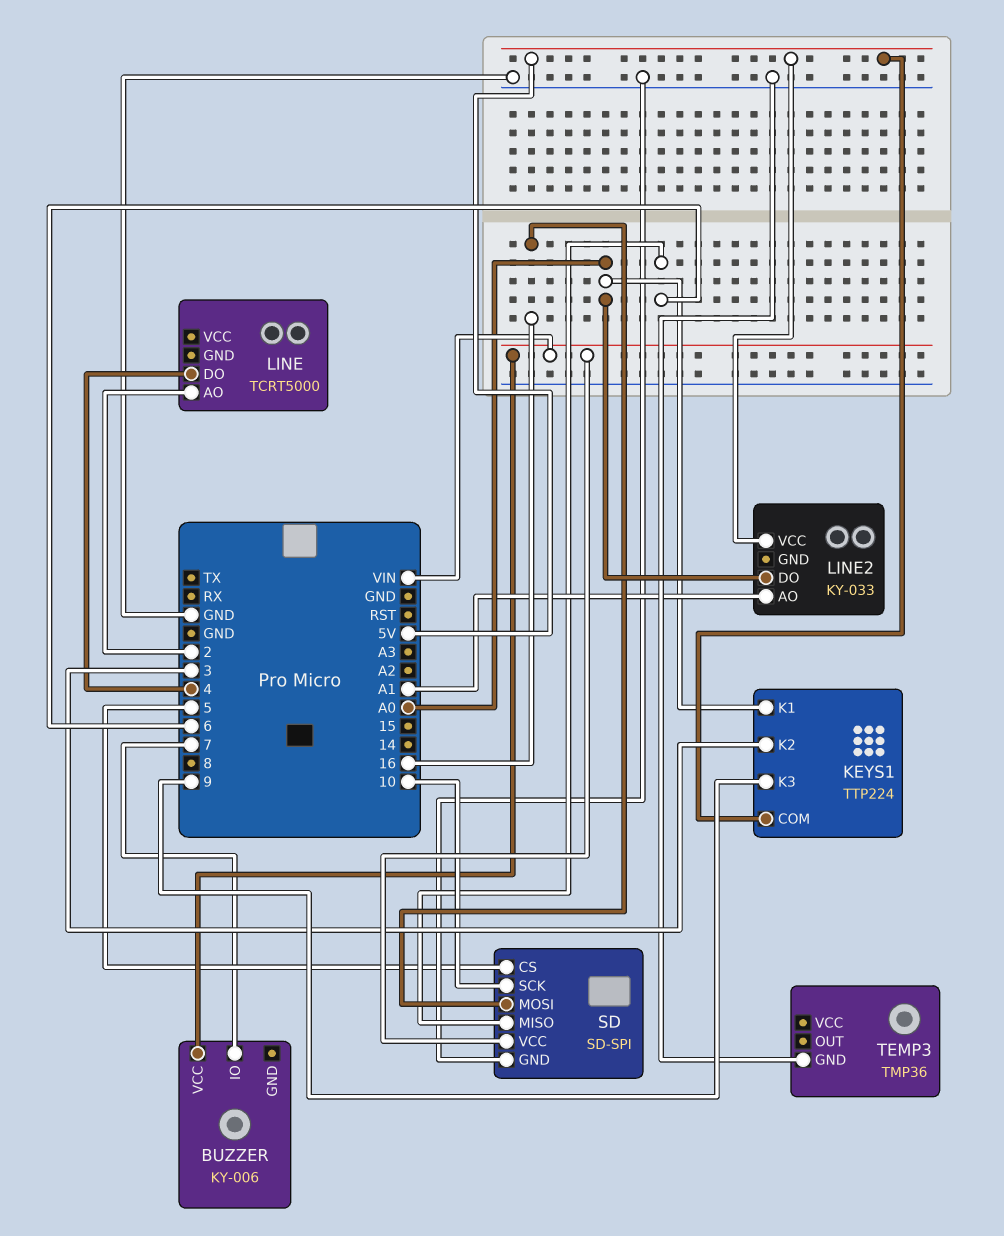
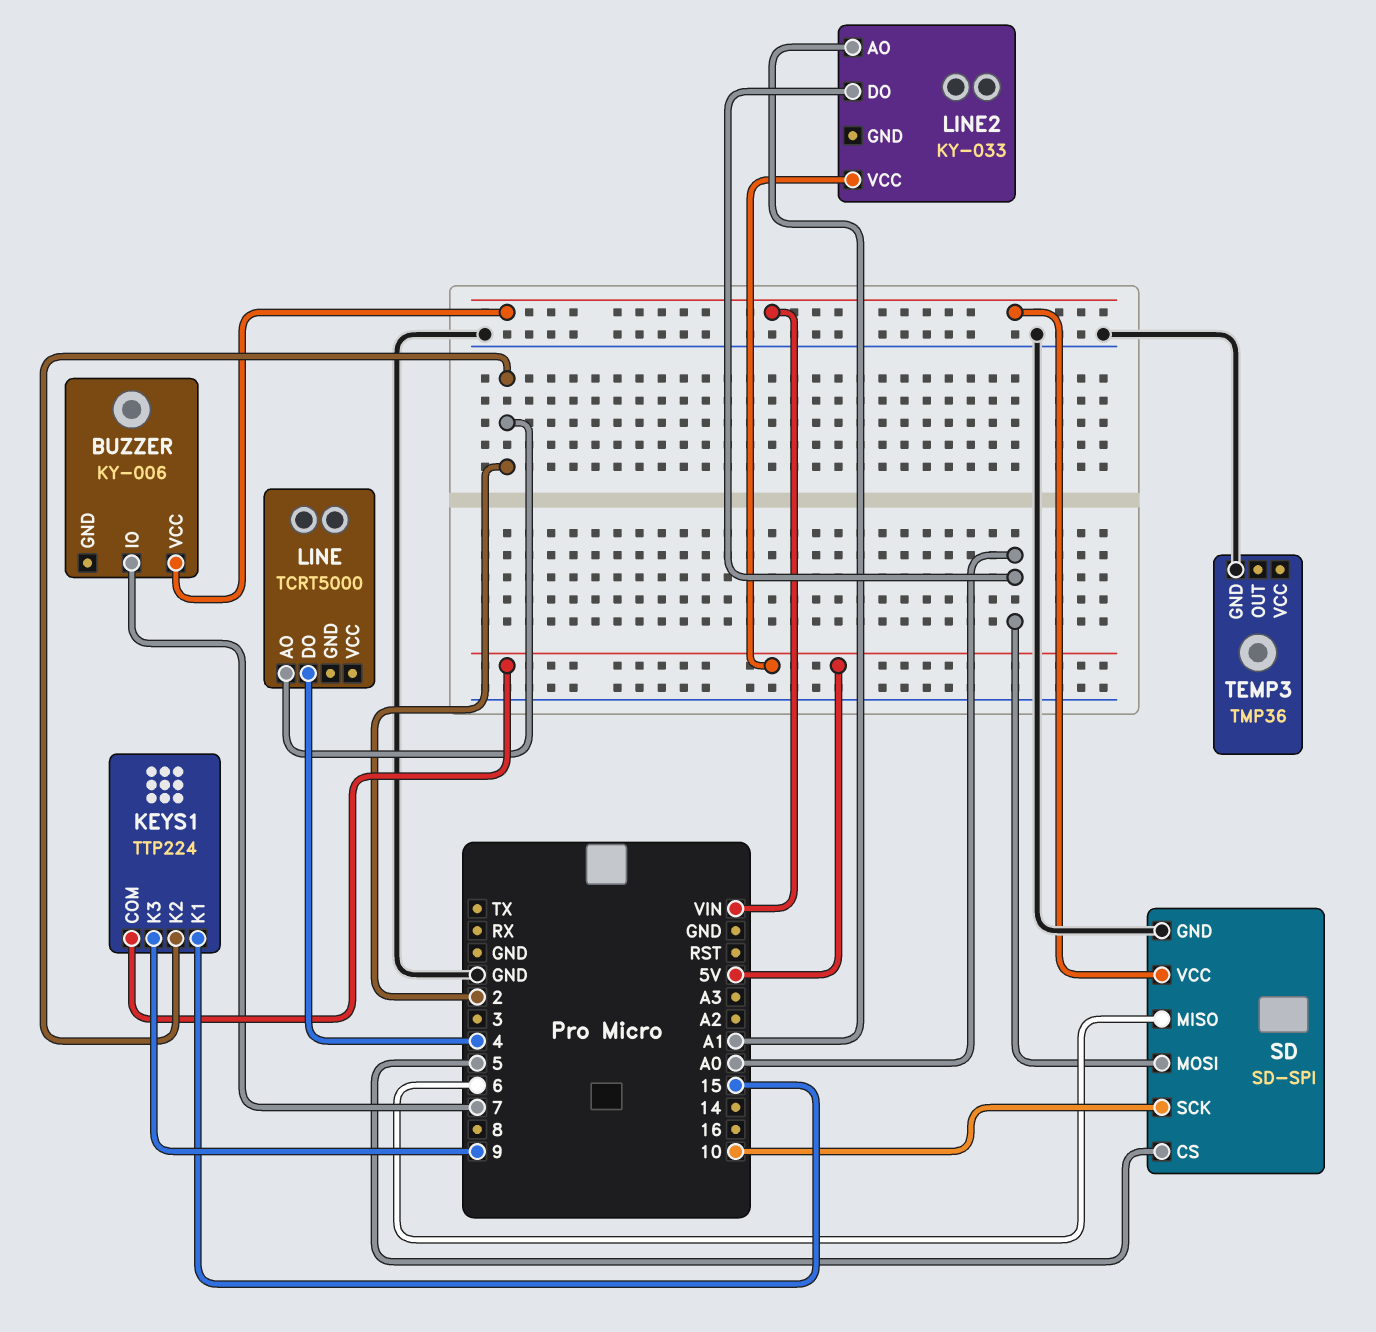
KEYS1 pin K1: A0 -> 15
KEYS1 pin K2: 3 -> 2
SD pin MOSI: 16 -> A0

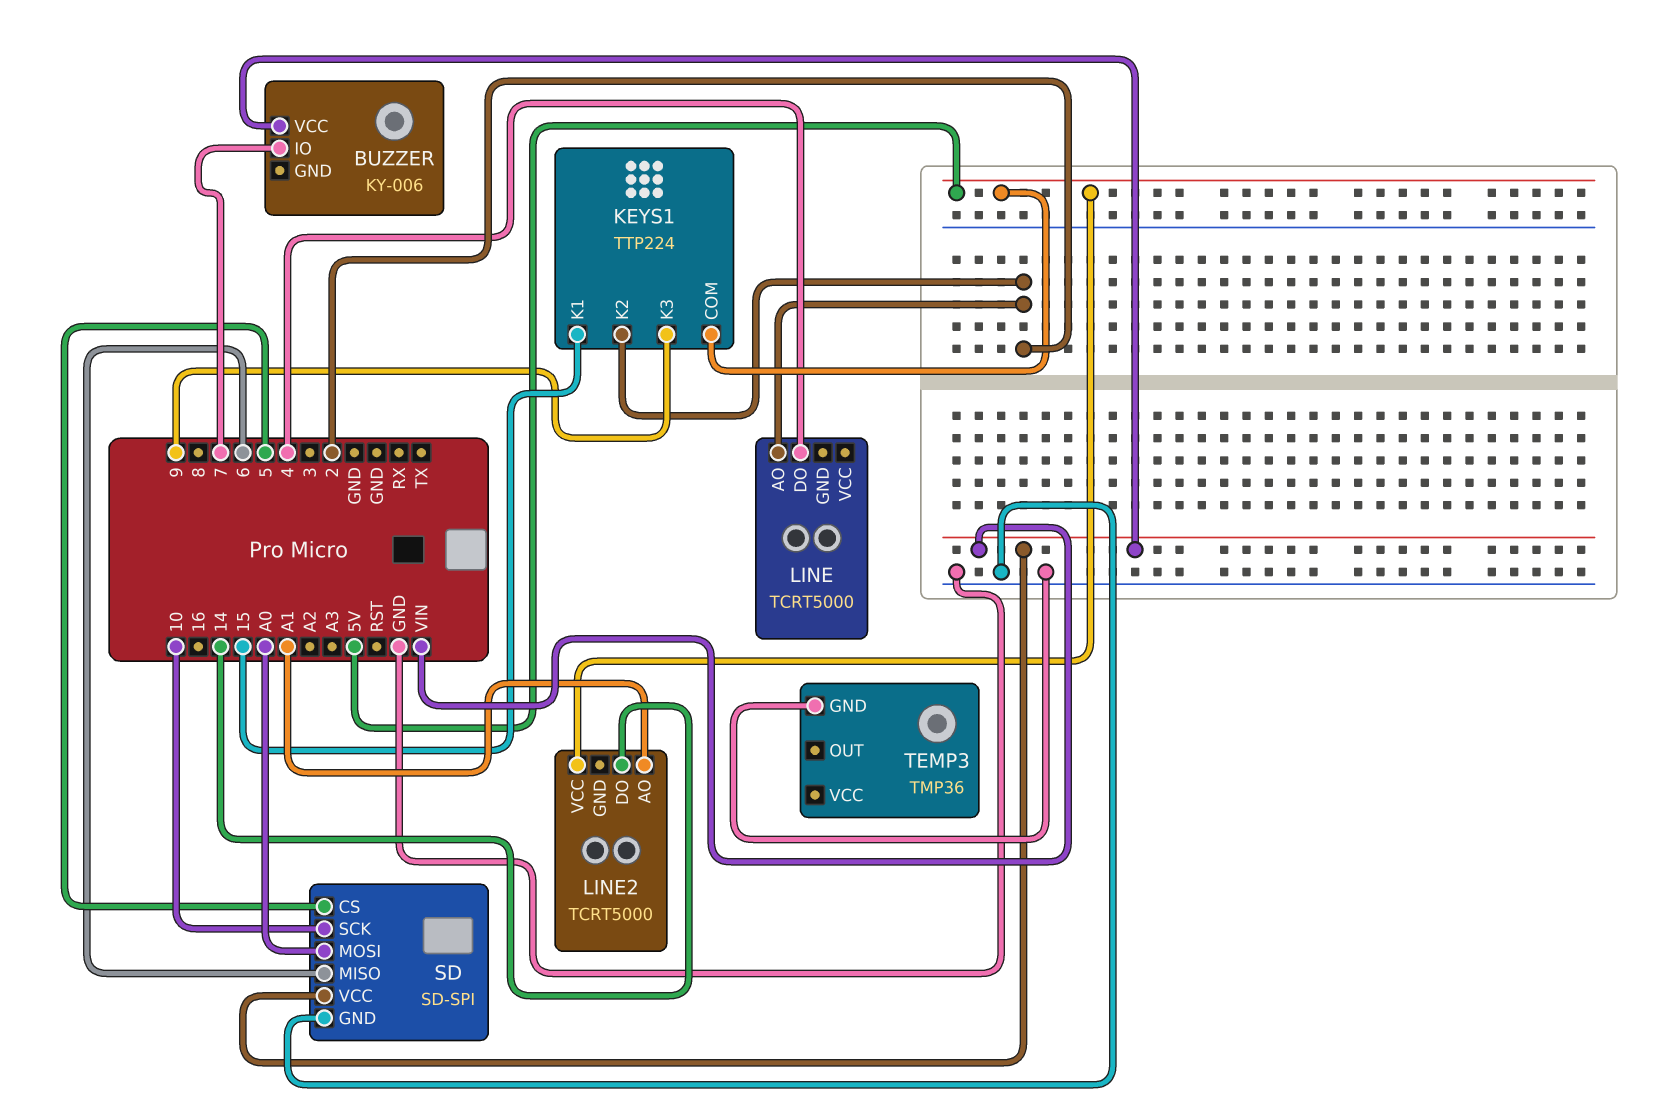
LINE2: KY-033 -> TCRT5000
LINE2 pin DO: A0 -> 14

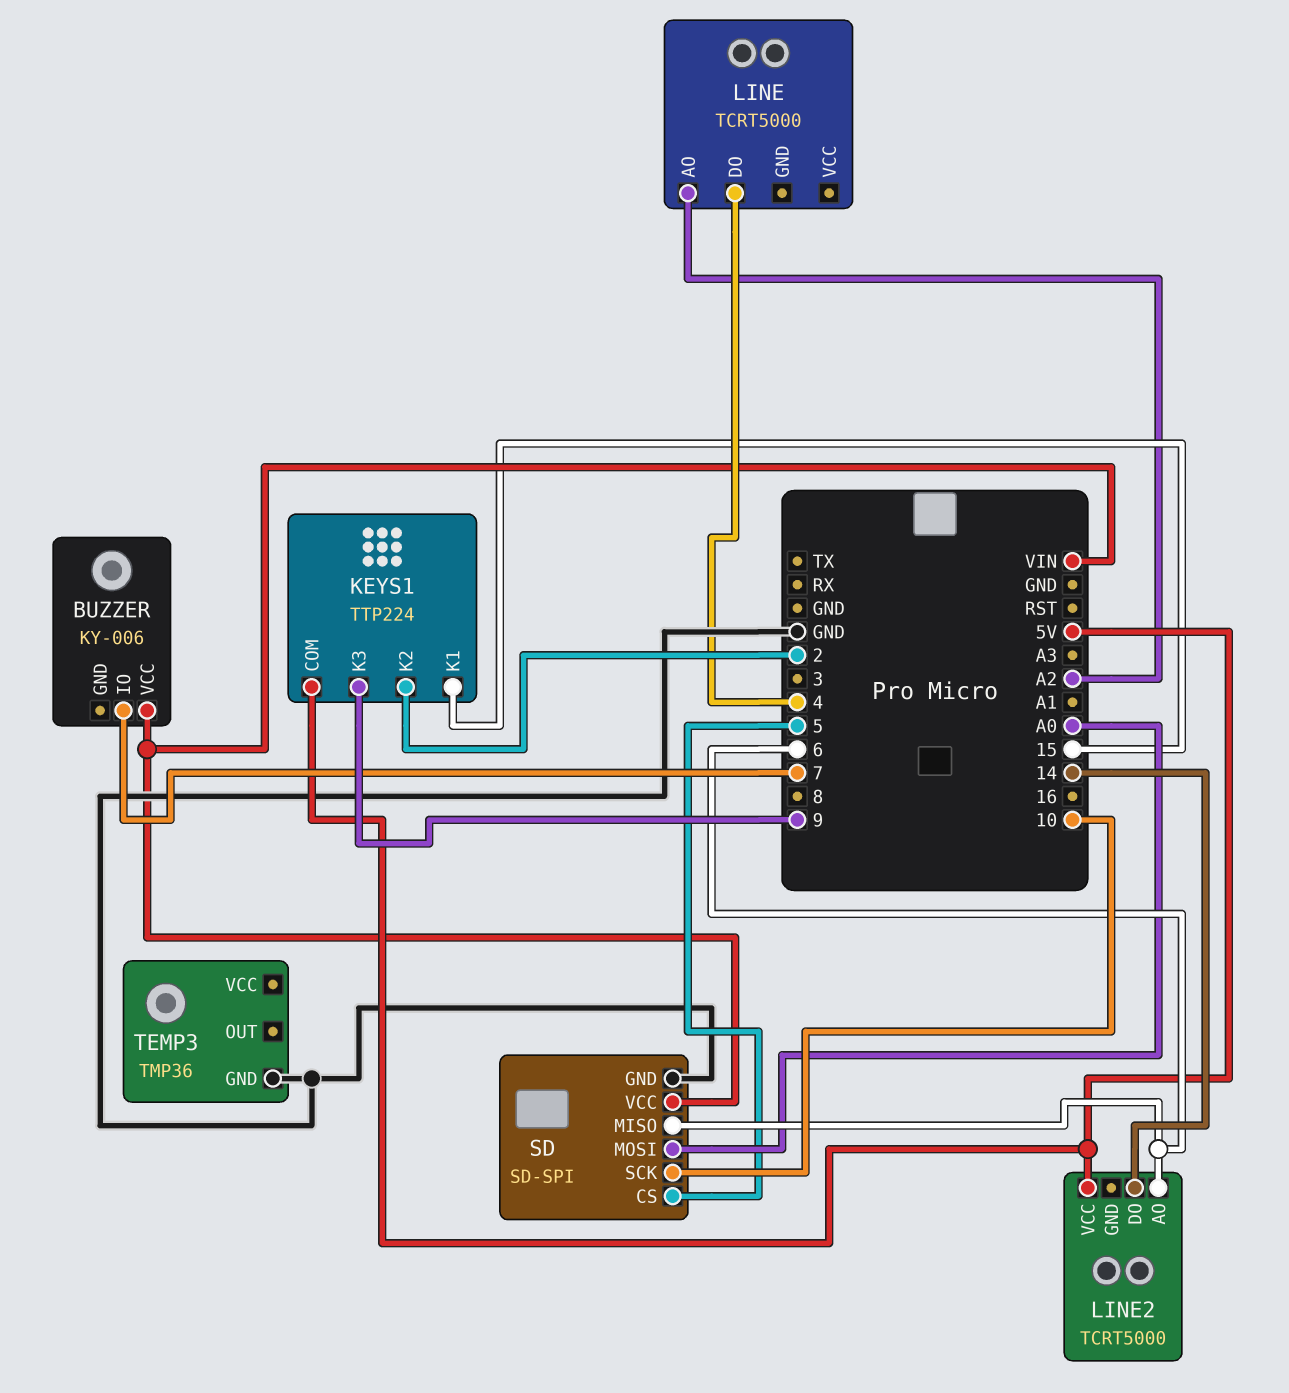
LINE pin AO: 2 -> A2
LINE2 pin AO: A1 -> 6

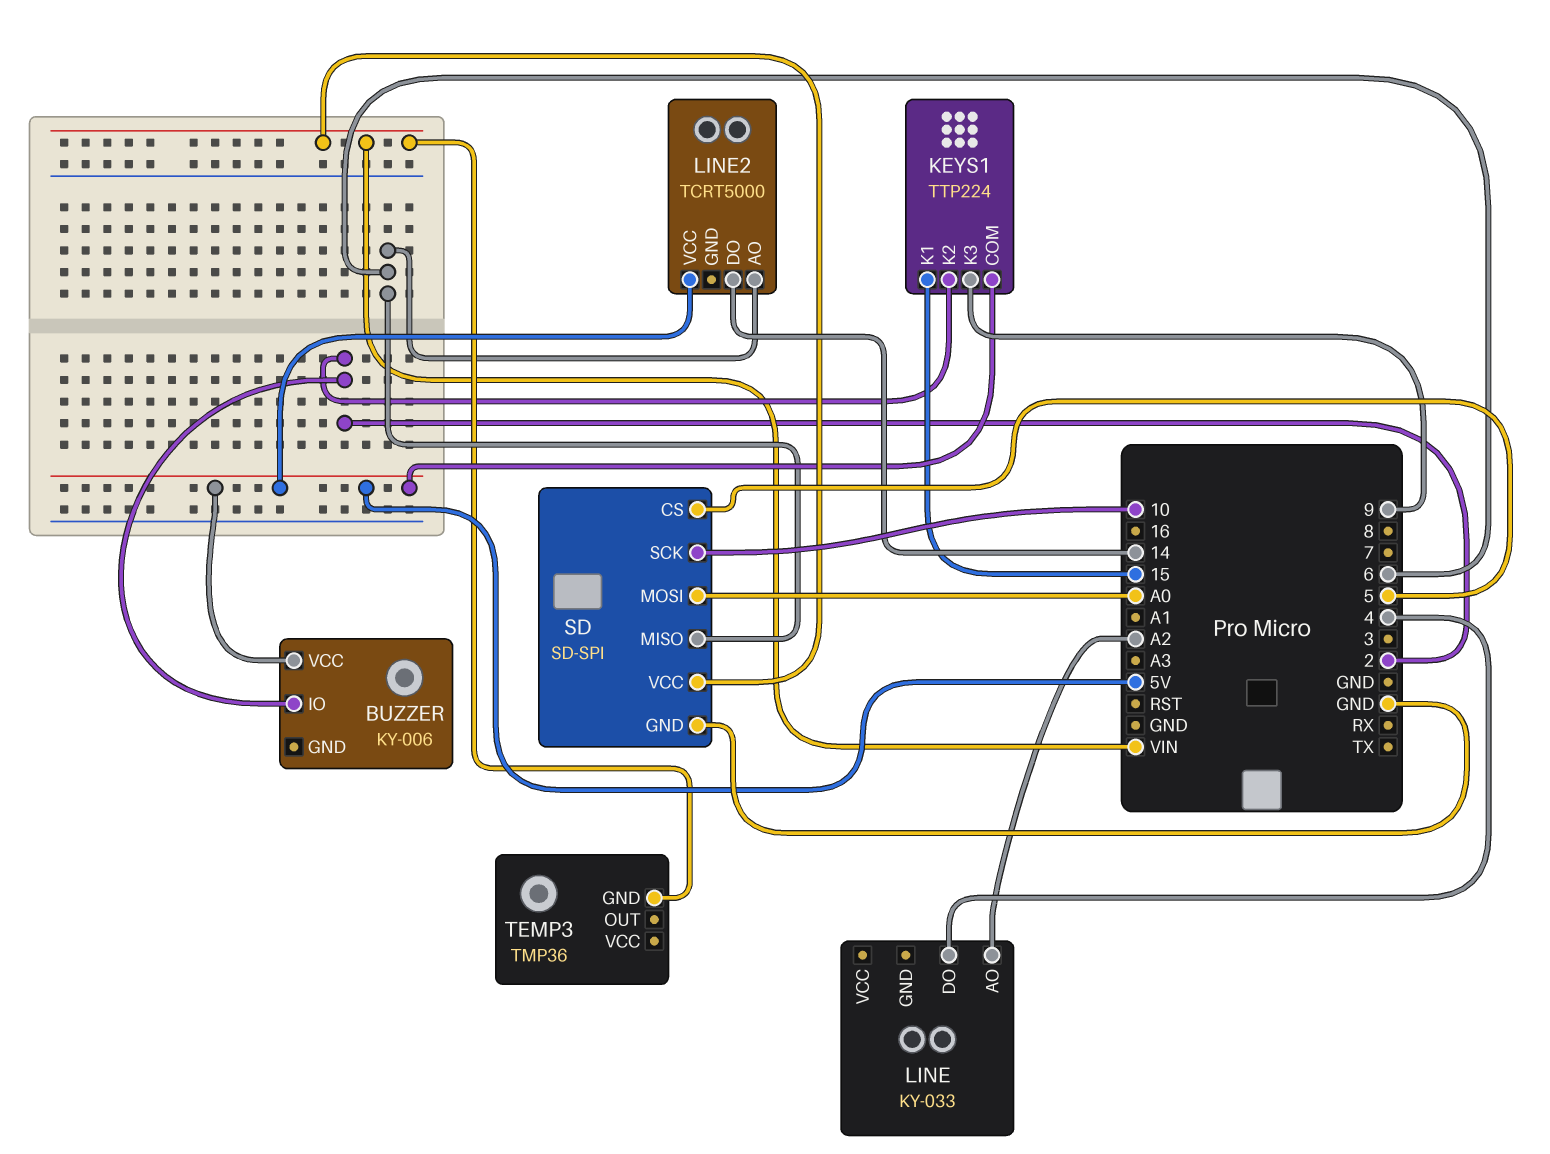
BUZZER pin IO: 7 -> 2
BUZZER pin VCC: VIN -> 5V
LINE: TCRT5000 -> KY-033
TEMP3 pin GND: GND -> VIN

